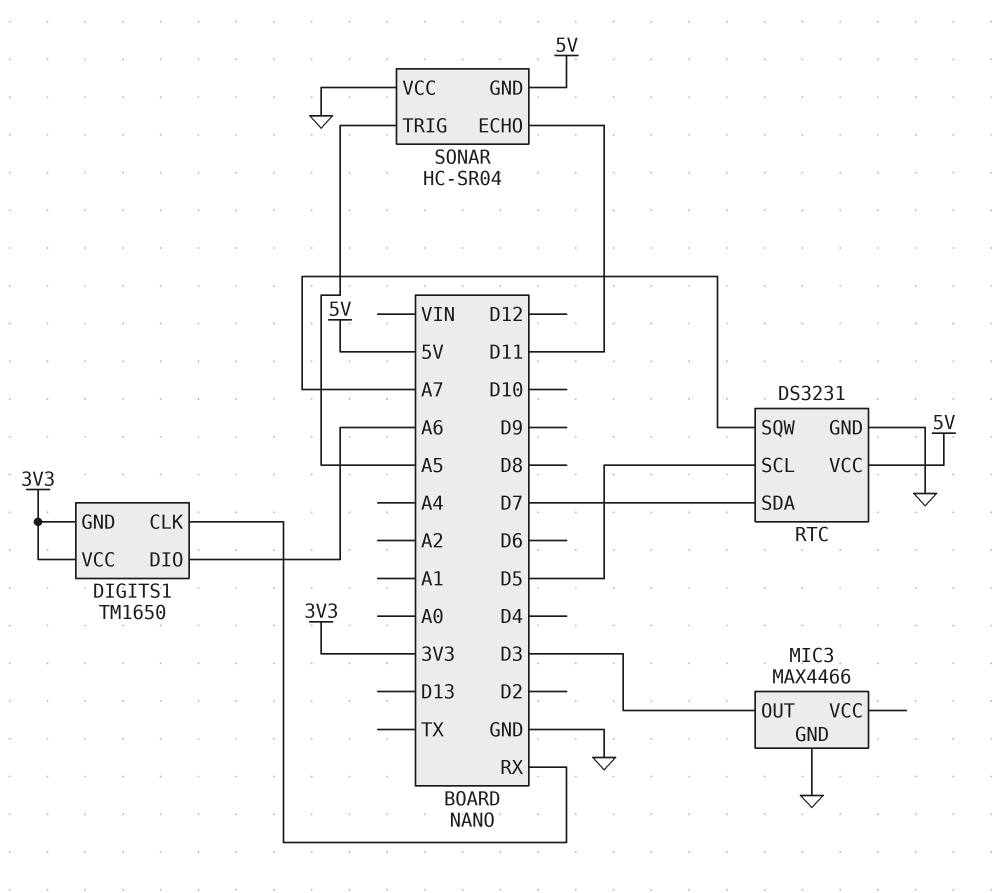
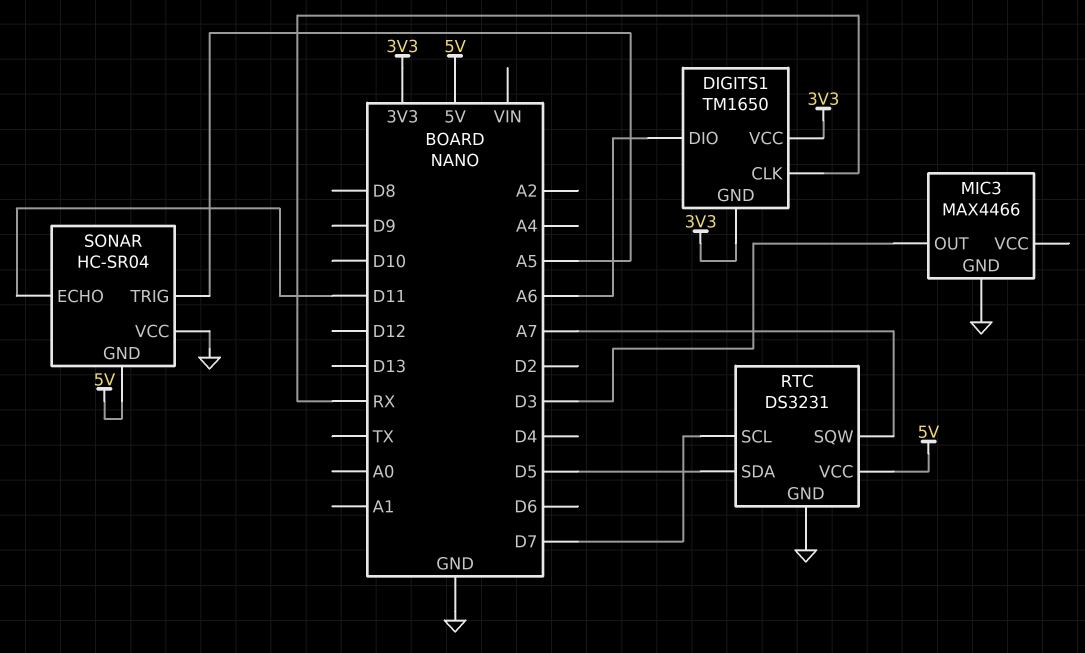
RTC pin SCL: D5 -> D7
RTC pin SDA: D7 -> D5

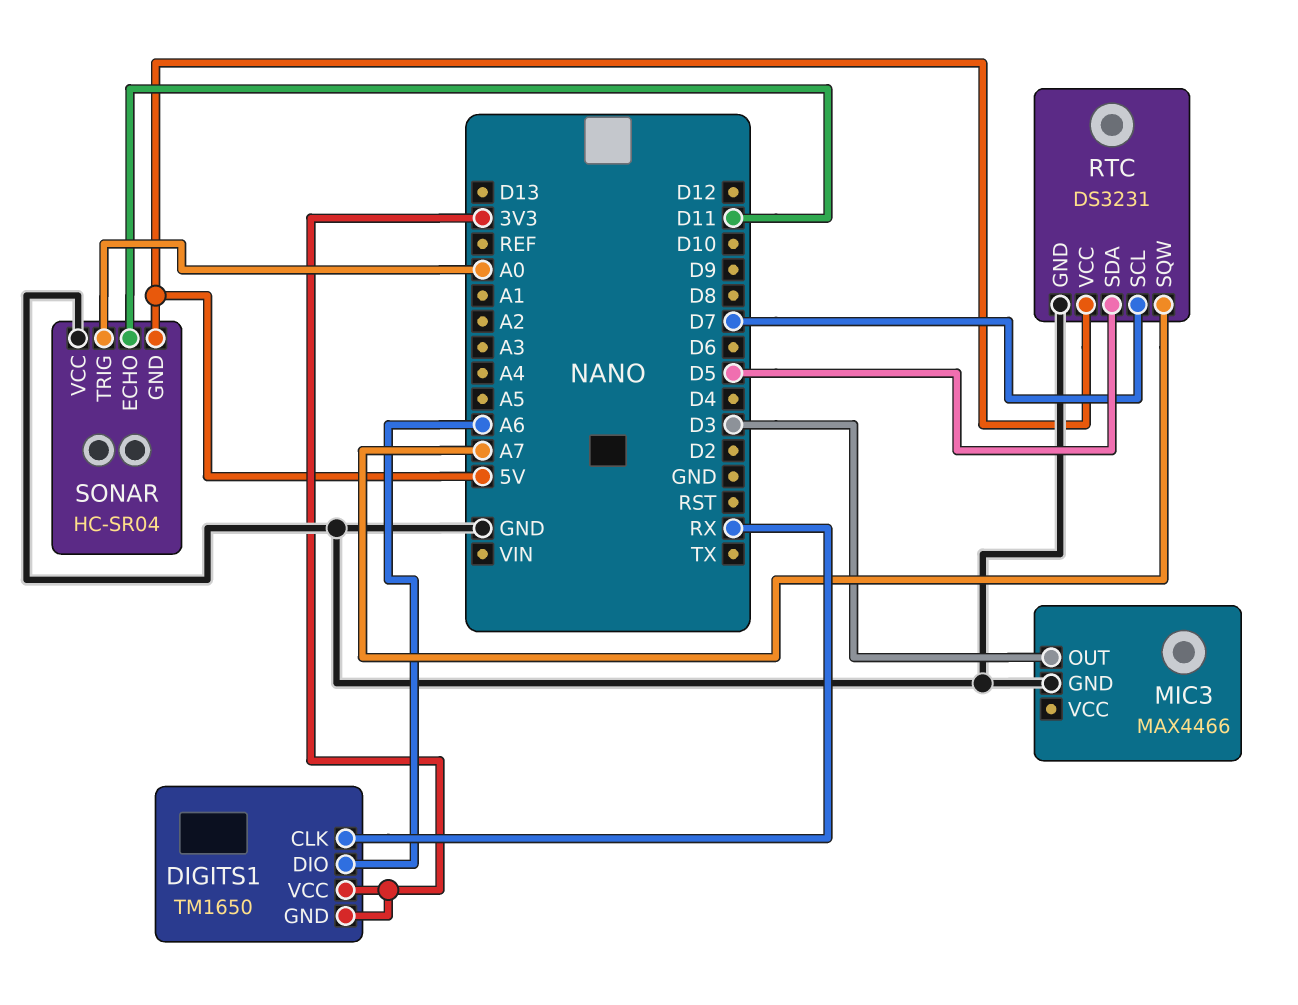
SONAR pin TRIG: A5 -> A0

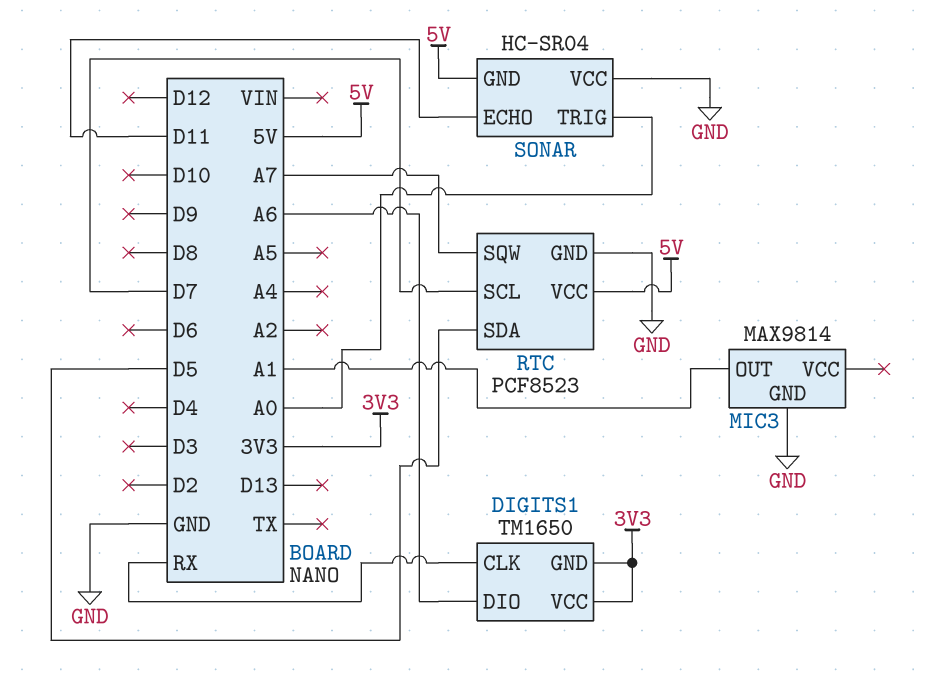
MIC3: MAX4466 -> MAX9814
MIC3 pin OUT: D3 -> A1
RTC: DS3231 -> PCF8523

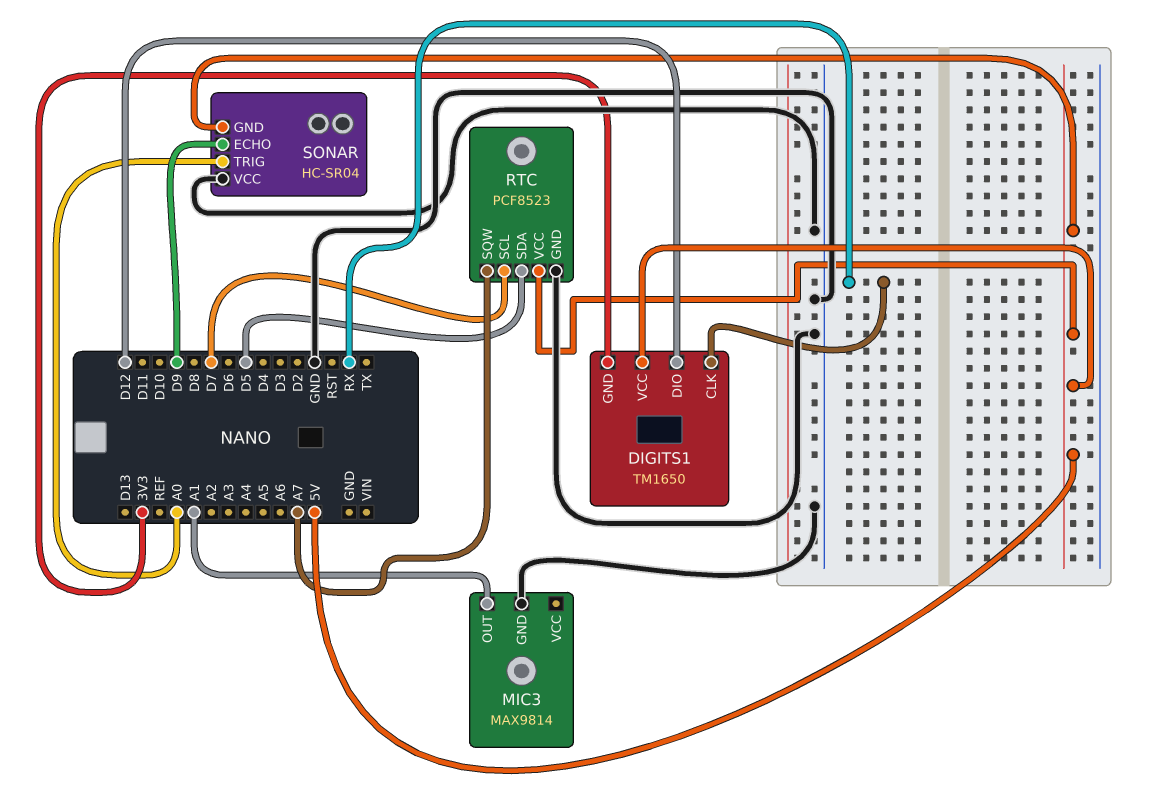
DIGITS1 pin DIO: A6 -> D12
DIGITS1 pin VCC: 3V3 -> 5V
SONAR pin ECHO: D11 -> D9

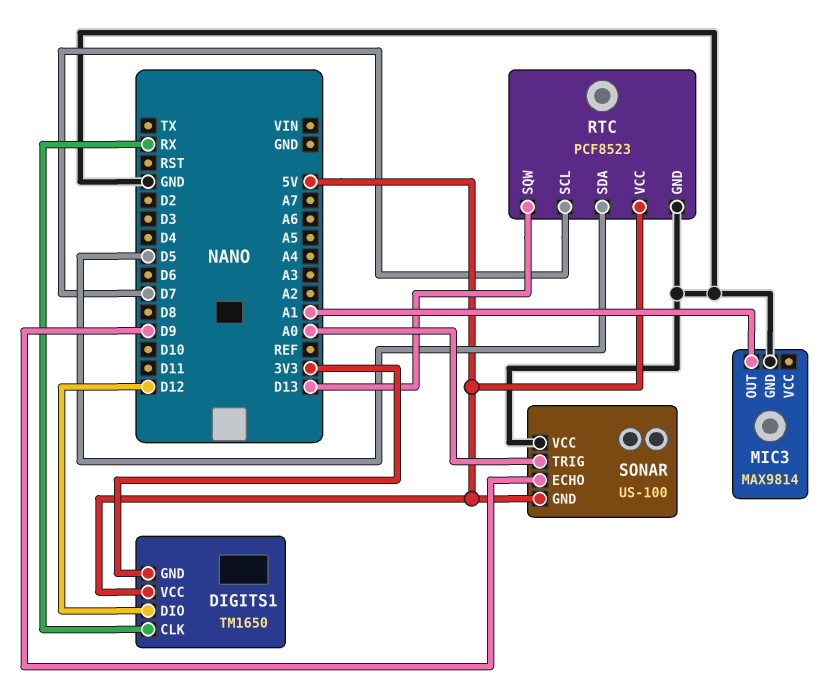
RTC pin SQW: A7 -> D13
SONAR: HC-SR04 -> US-100

